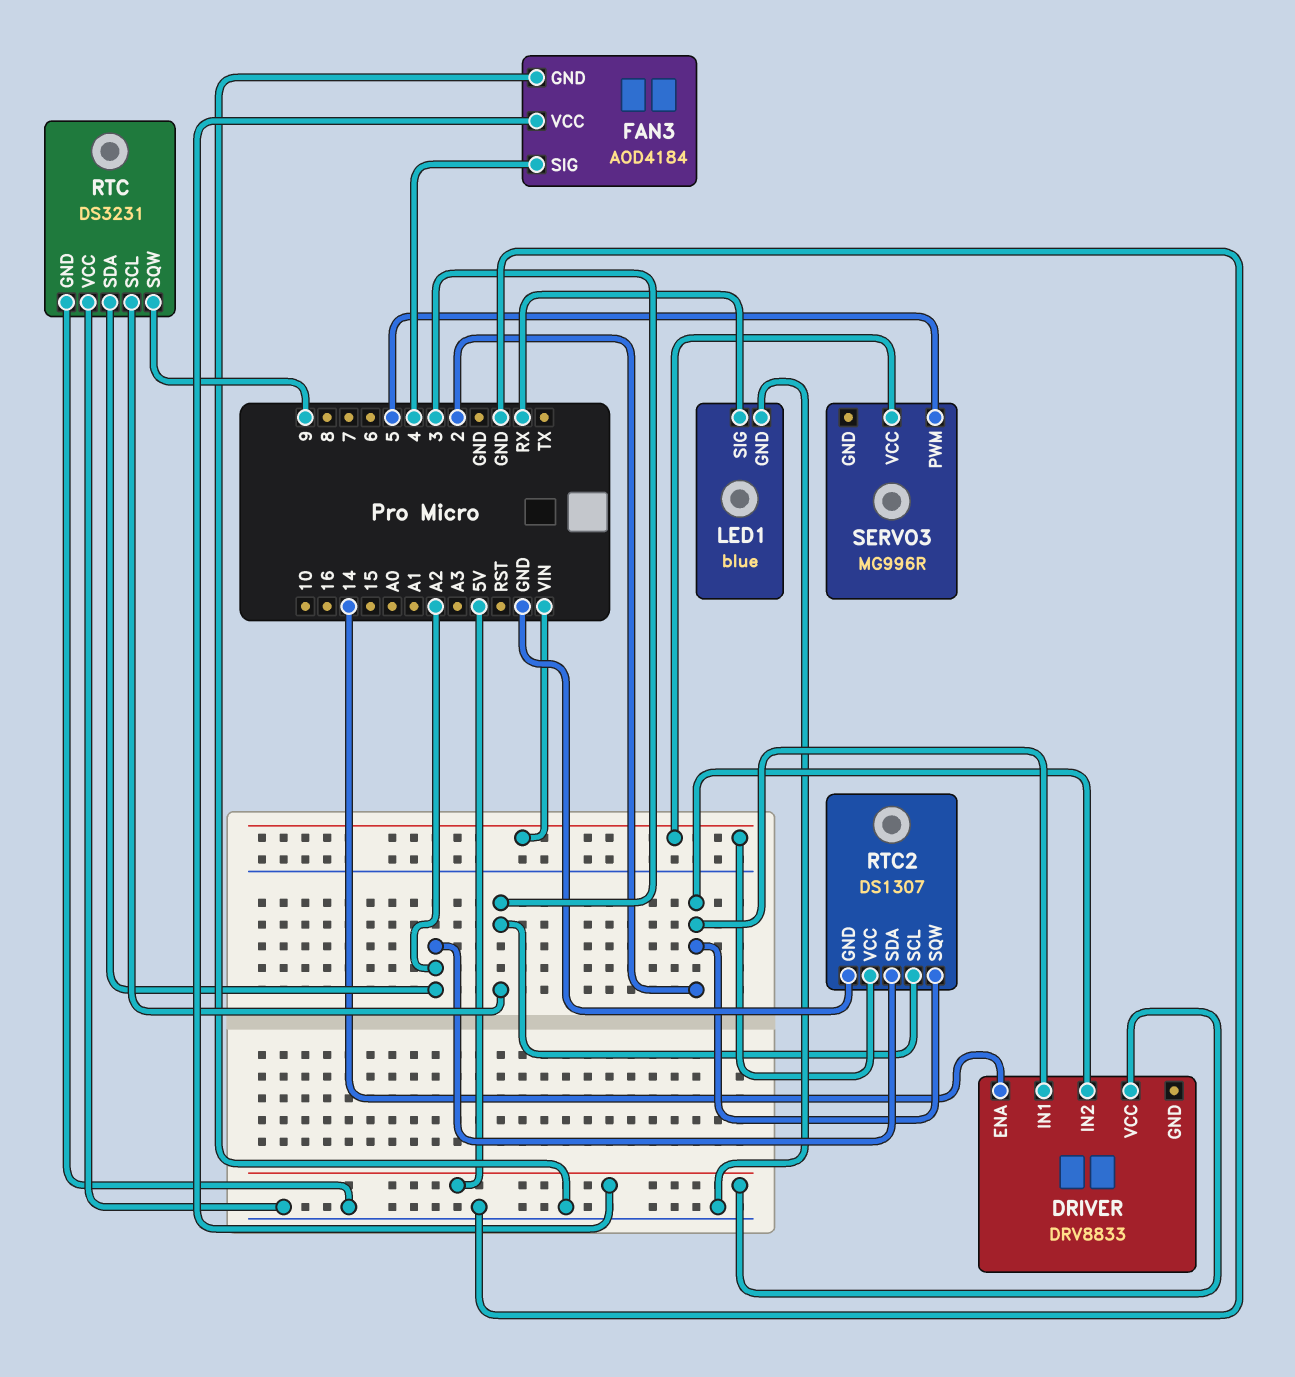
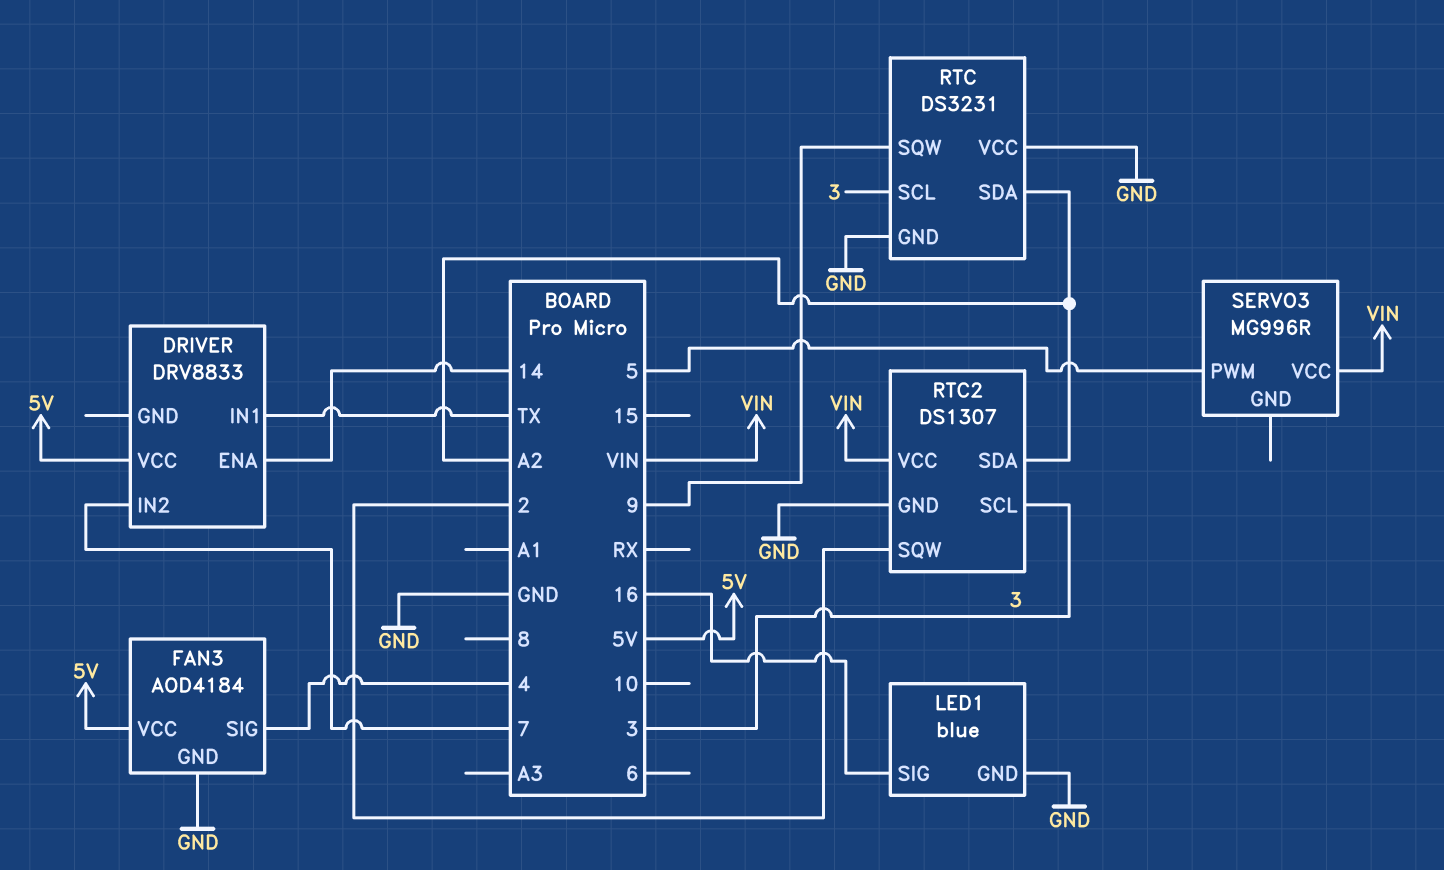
DRIVER pin IN1: 2 -> TX
DRIVER pin IN2: 2 -> 7
LED1 pin SIG: RX -> 16

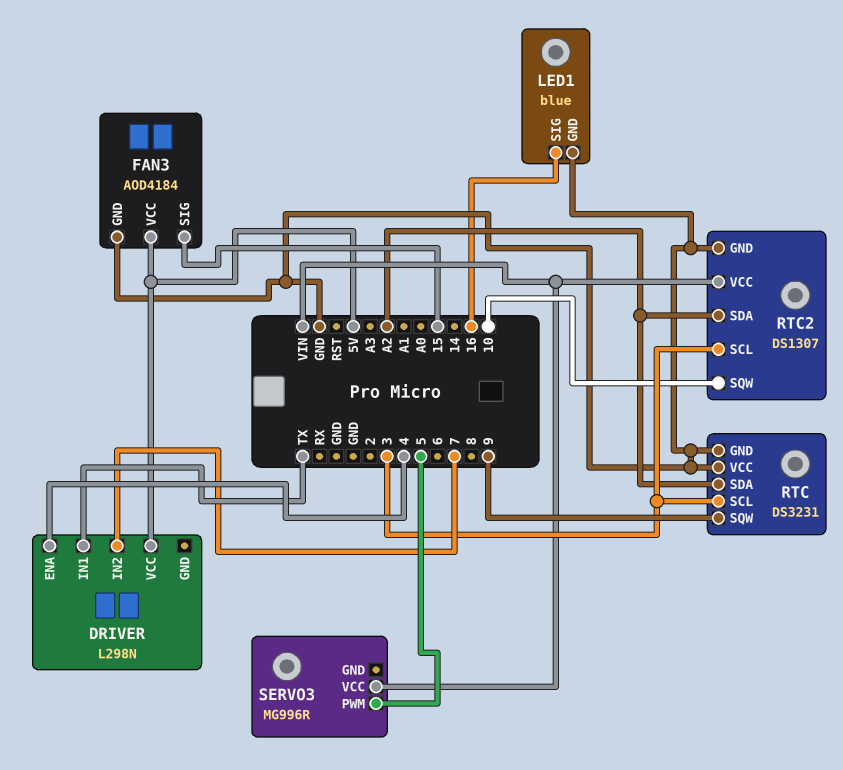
DRIVER: DRV8833 -> L298N
DRIVER pin ENA: 14 -> 4
FAN3 pin SIG: 4 -> 15
RTC2 pin SQW: 2 -> 10

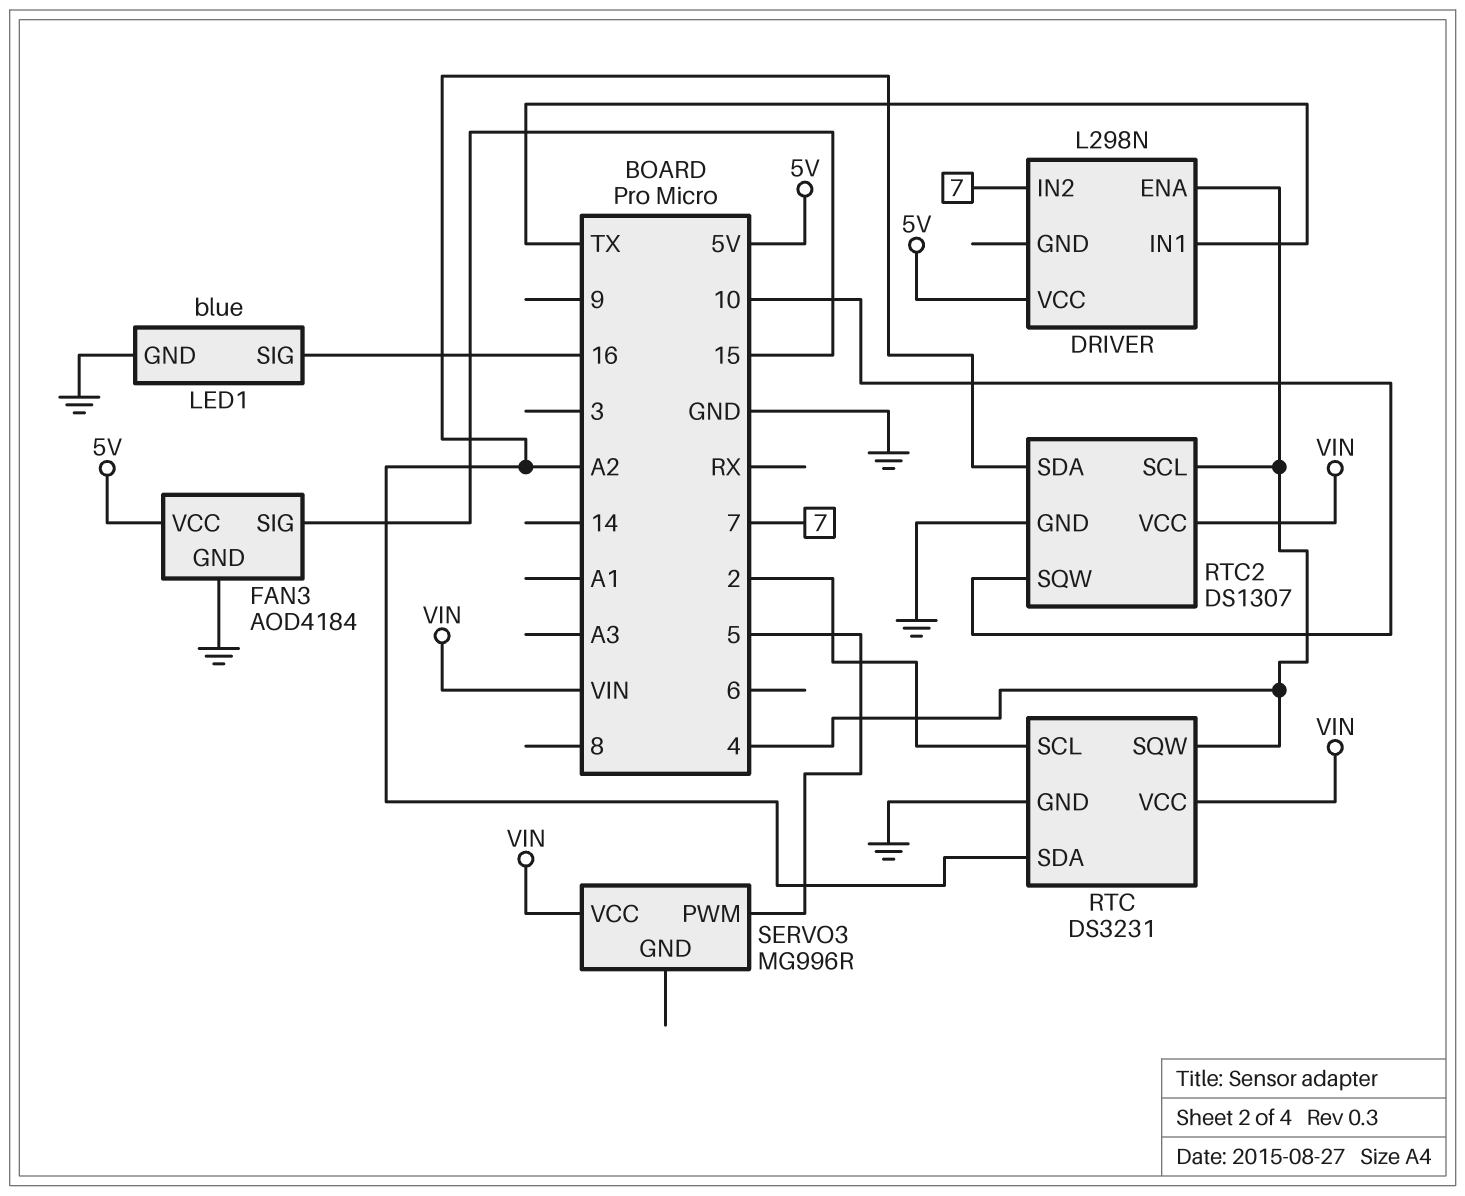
RTC pin SCL: 3 -> 2
RTC pin SQW: 9 -> 4
RTC pin VCC: GND -> VIN
RTC2 pin SCL: 3 -> 4

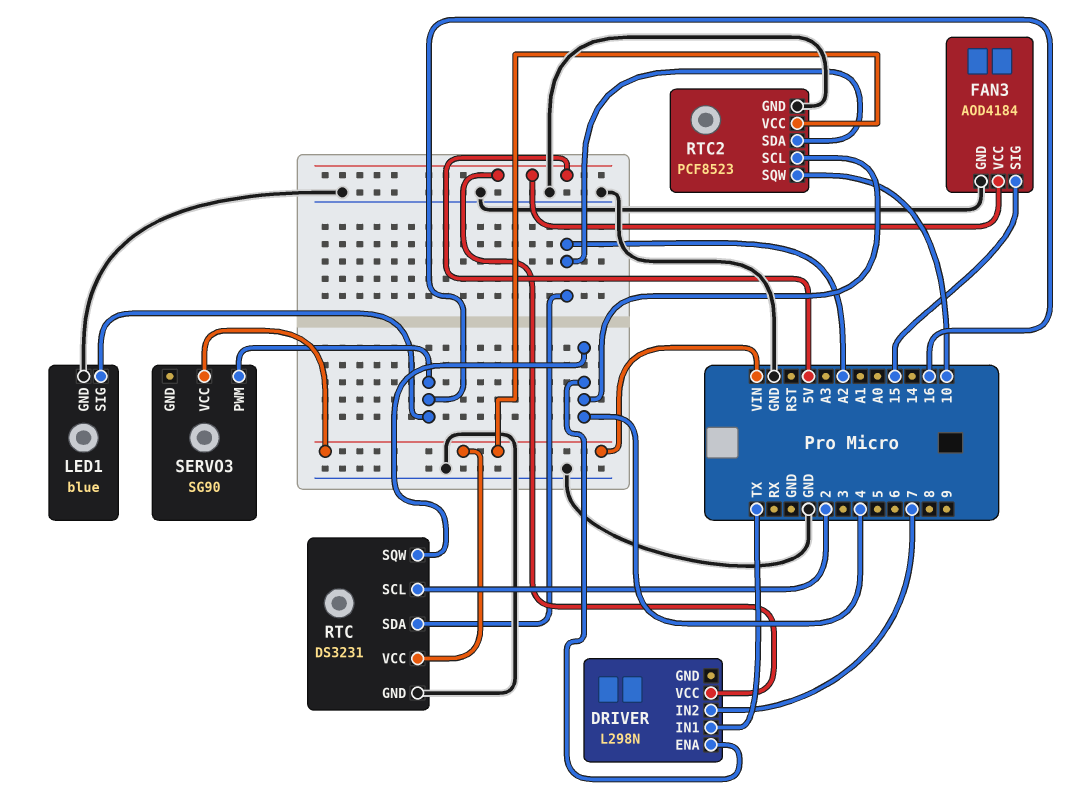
RTC2: DS1307 -> PCF8523
SERVO3: MG996R -> SG90
SERVO3 pin PWM: 5 -> 16

